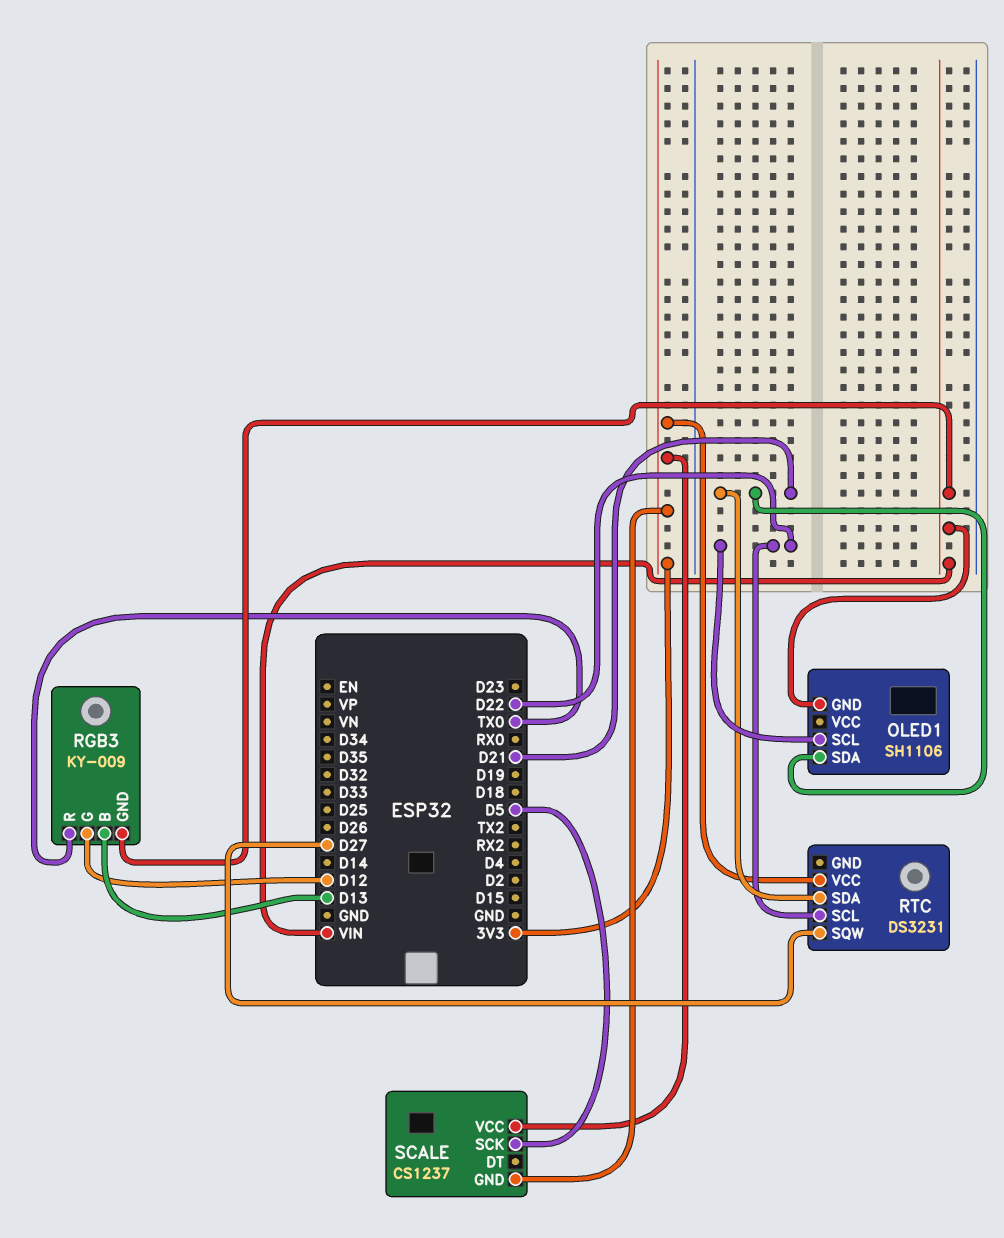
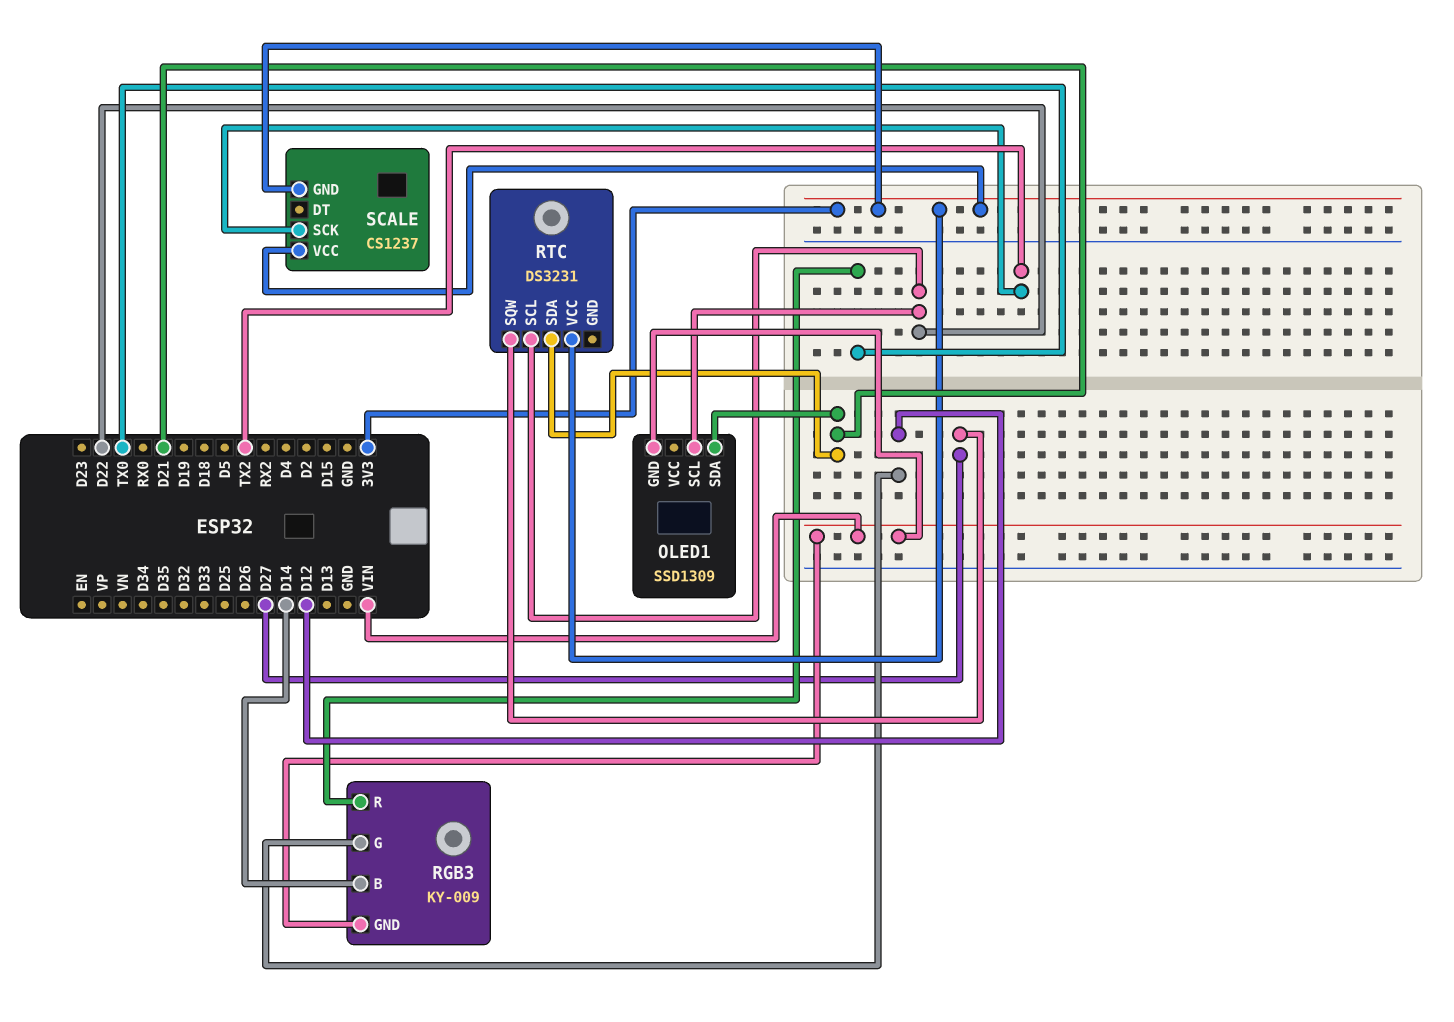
OLED1: SH1106 -> SSD1309
RGB3 pin B: D13 -> D14
SCALE pin SCK: D5 -> TX2

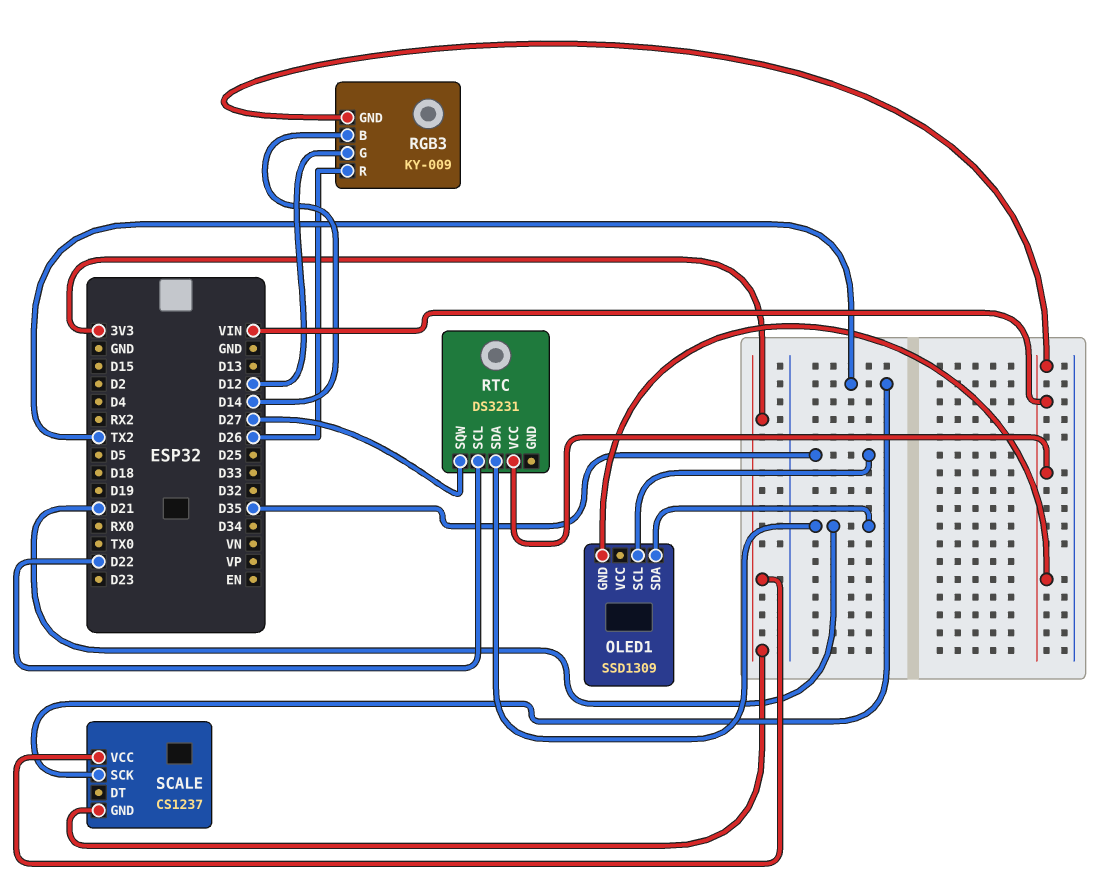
OLED1 pin SCL: D22 -> D35
RGB3 pin R: TX0 -> D26
RTC pin VCC: 3V3 -> VIN

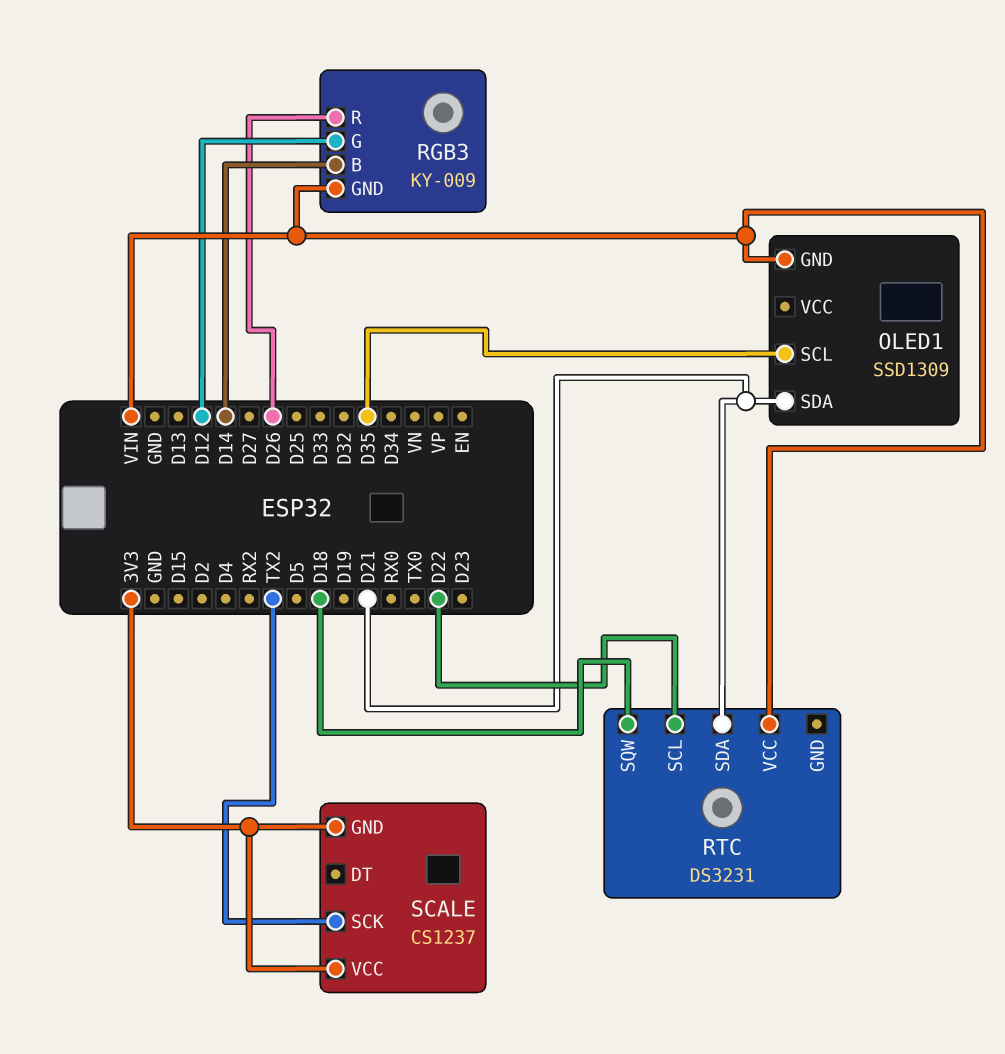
RTC pin SQW: D27 -> D18

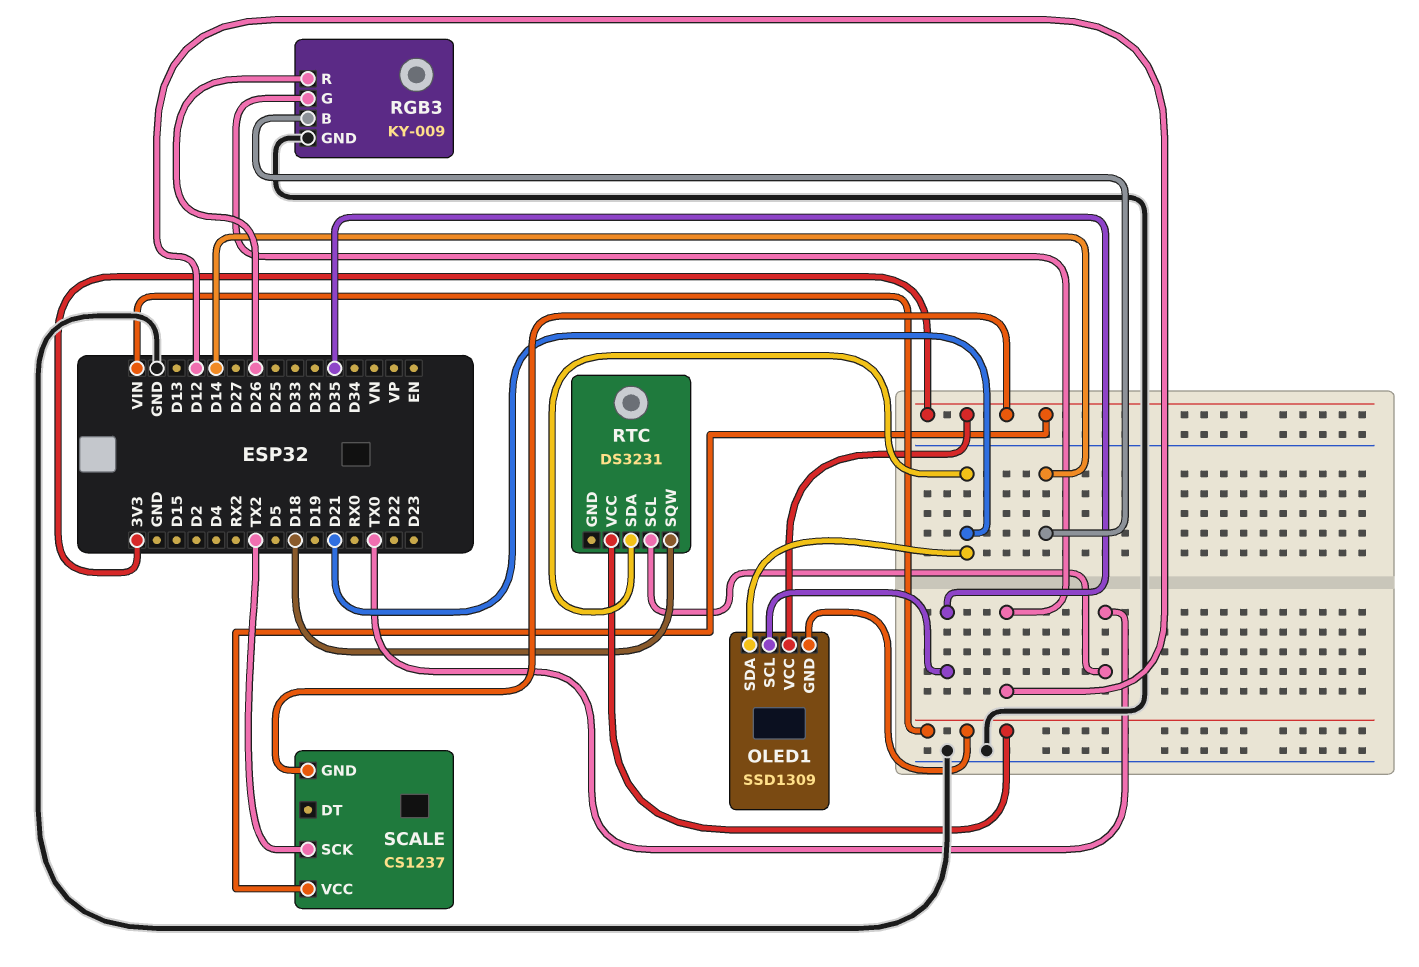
OLED1 pin VCC: none -> 3V3
RGB3 pin GND: VIN -> GND
RTC pin SCL: D22 -> TX0

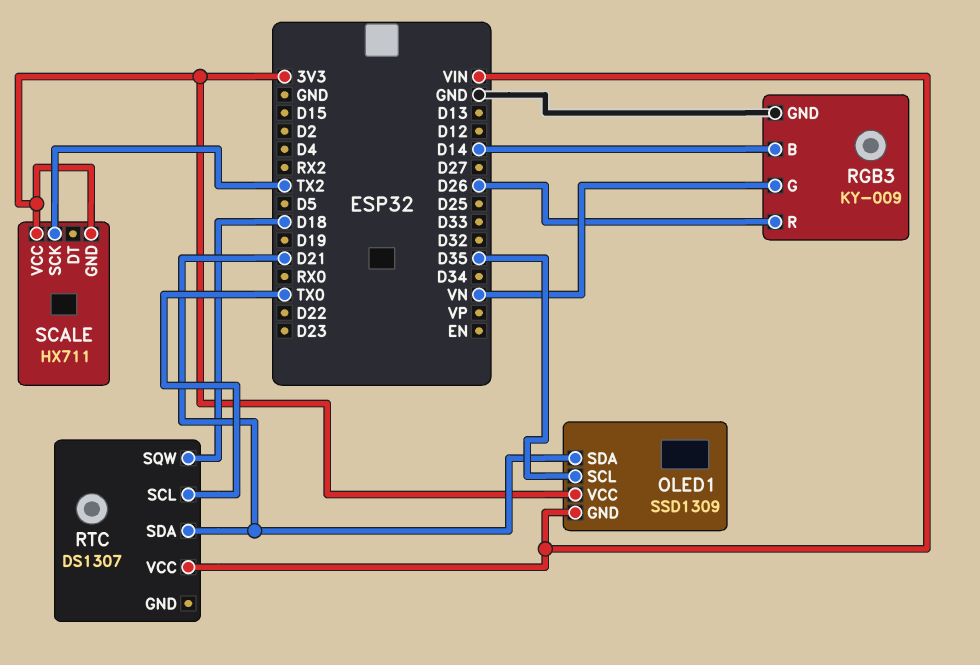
RGB3 pin G: D12 -> VN
RTC: DS3231 -> DS1307
SCALE: CS1237 -> HX711

